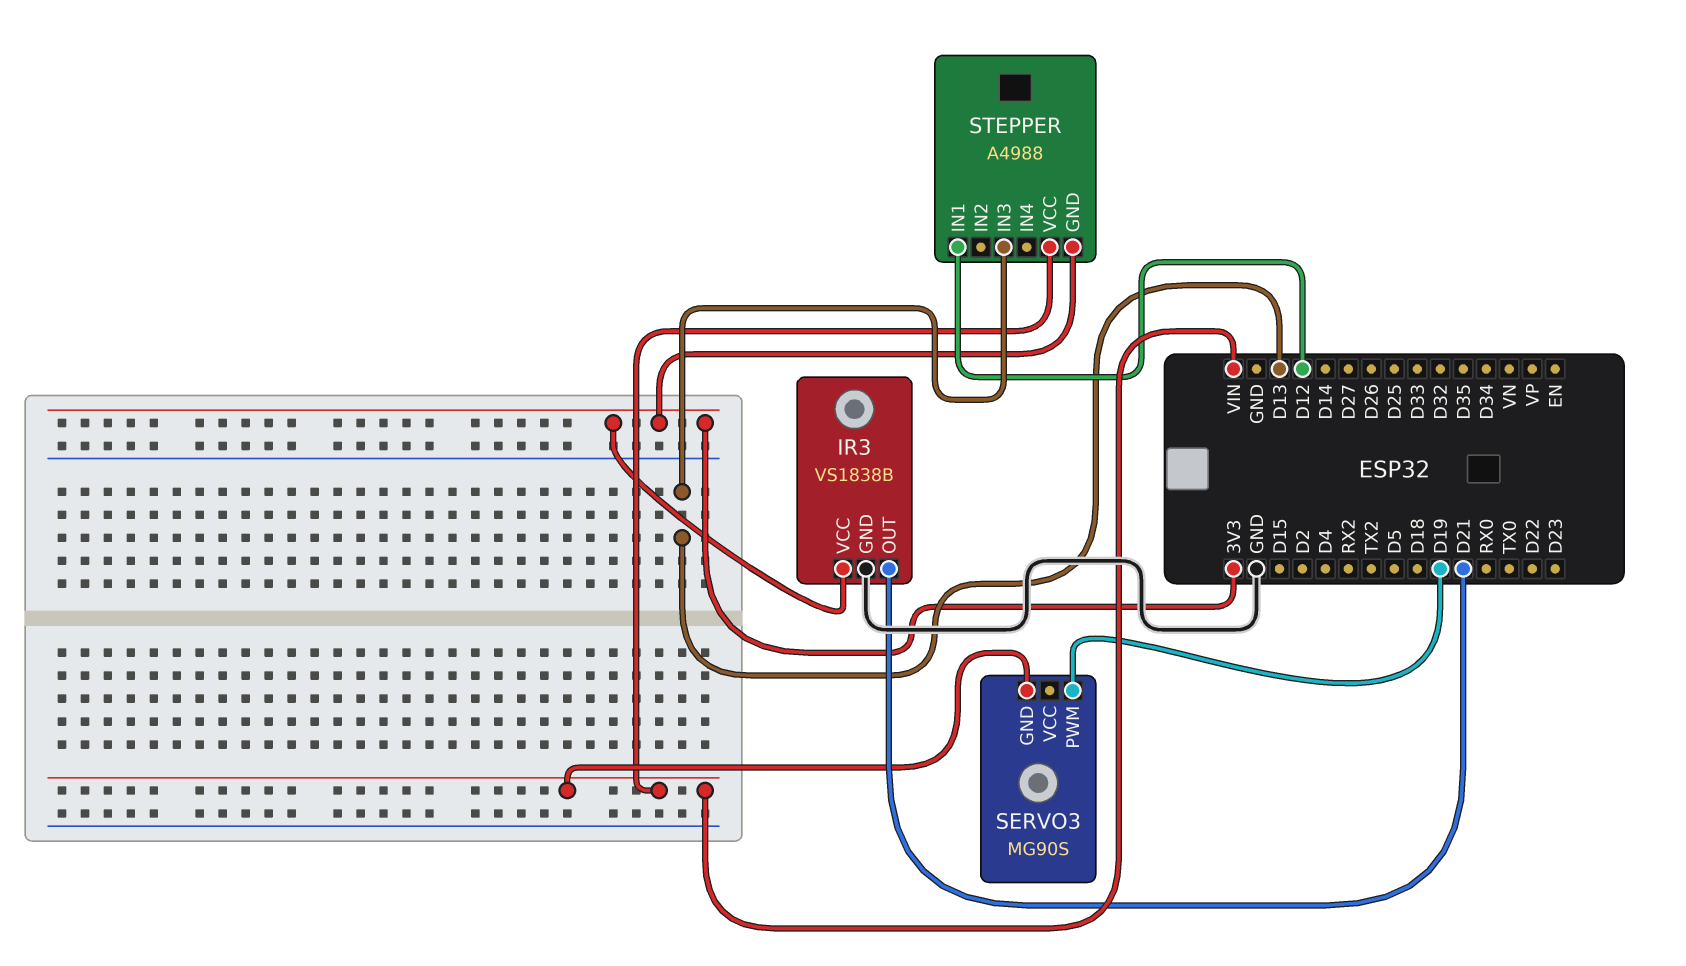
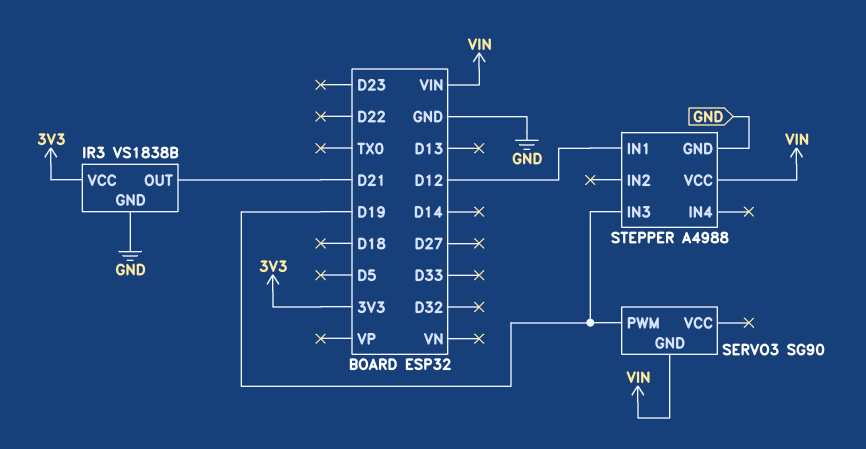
SERVO3: MG90S -> SG90
STEPPER pin GND: 3V3 -> GND
STEPPER pin IN3: D13 -> D19

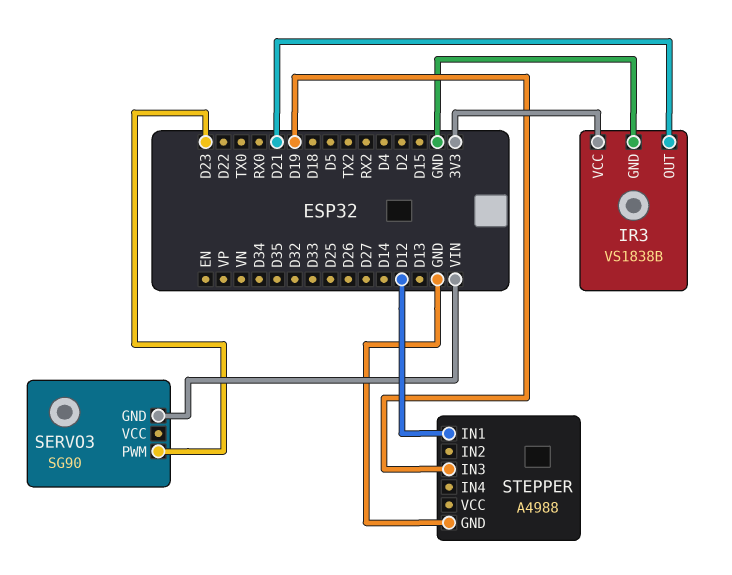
SERVO3 pin PWM: D19 -> D23
STEPPER pin VCC: VIN -> none

